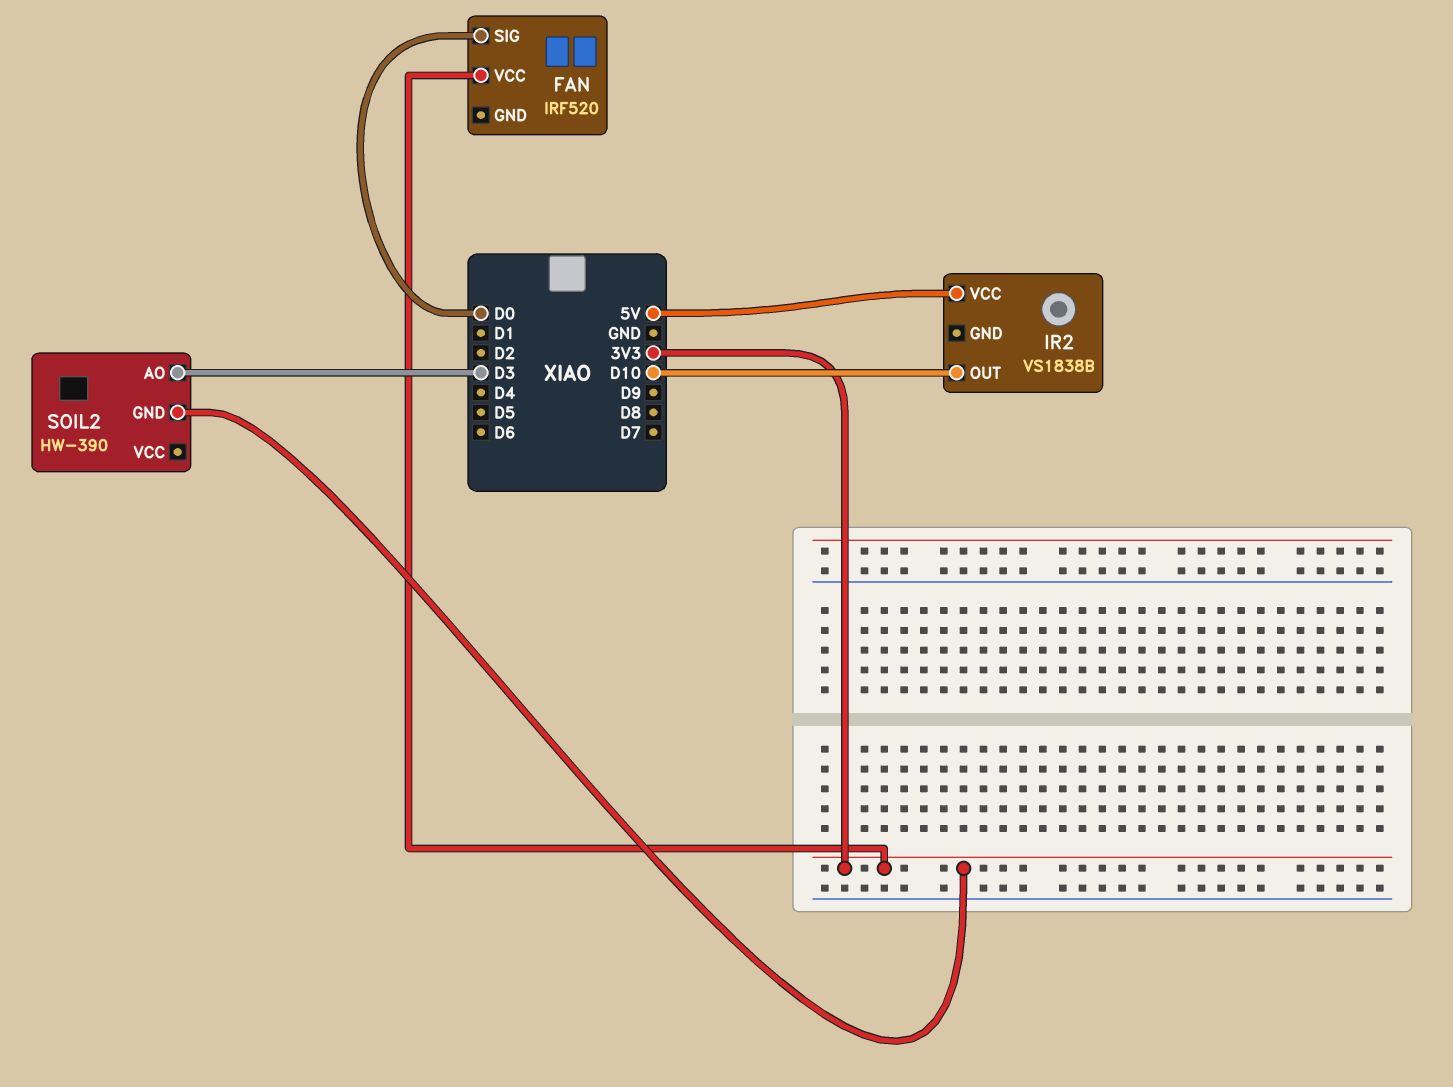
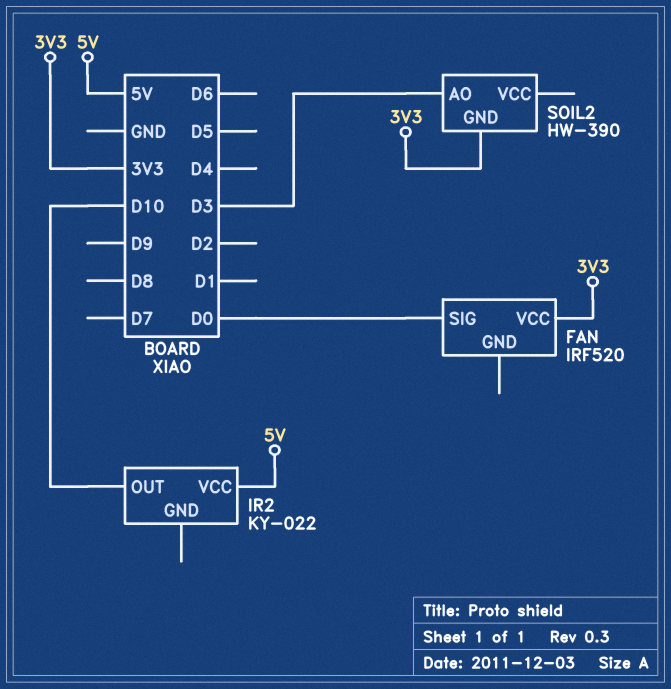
IR2: VS1838B -> KY-022

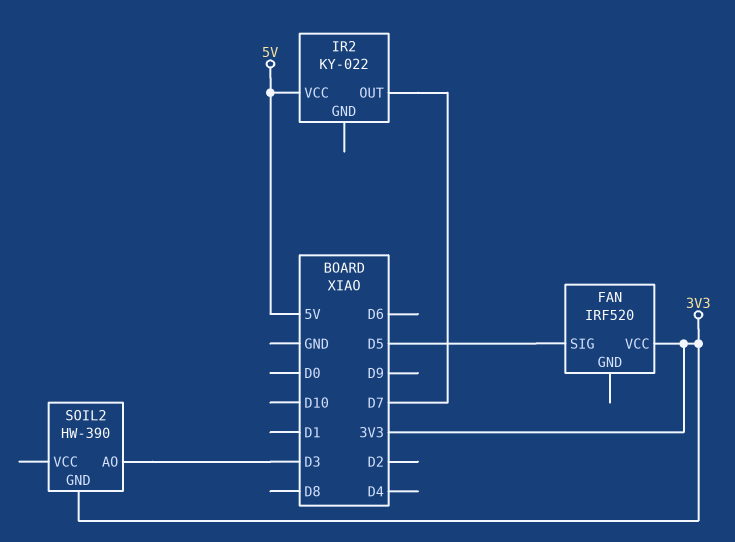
FAN pin SIG: D0 -> D5
IR2 pin OUT: D10 -> D7

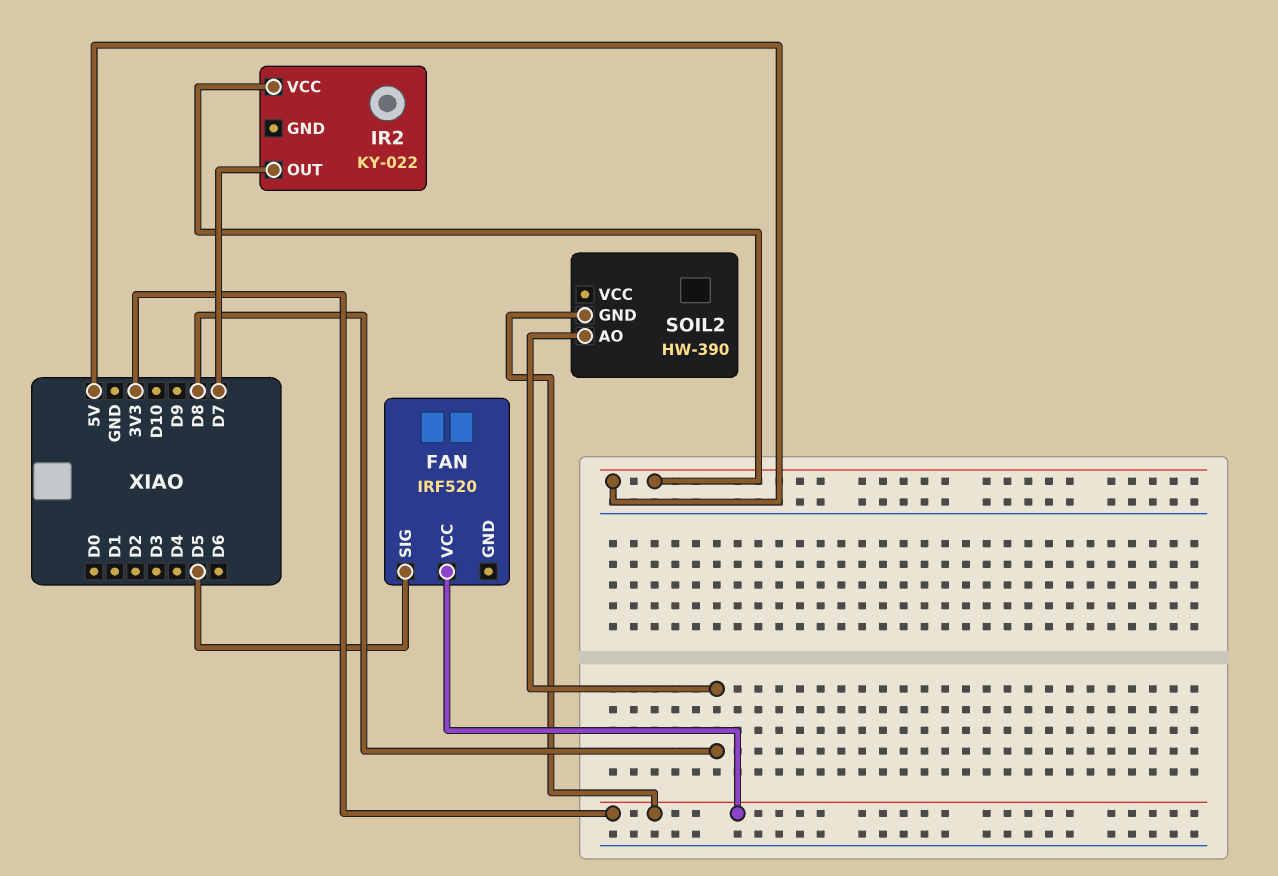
SOIL2 pin AO: D3 -> D8

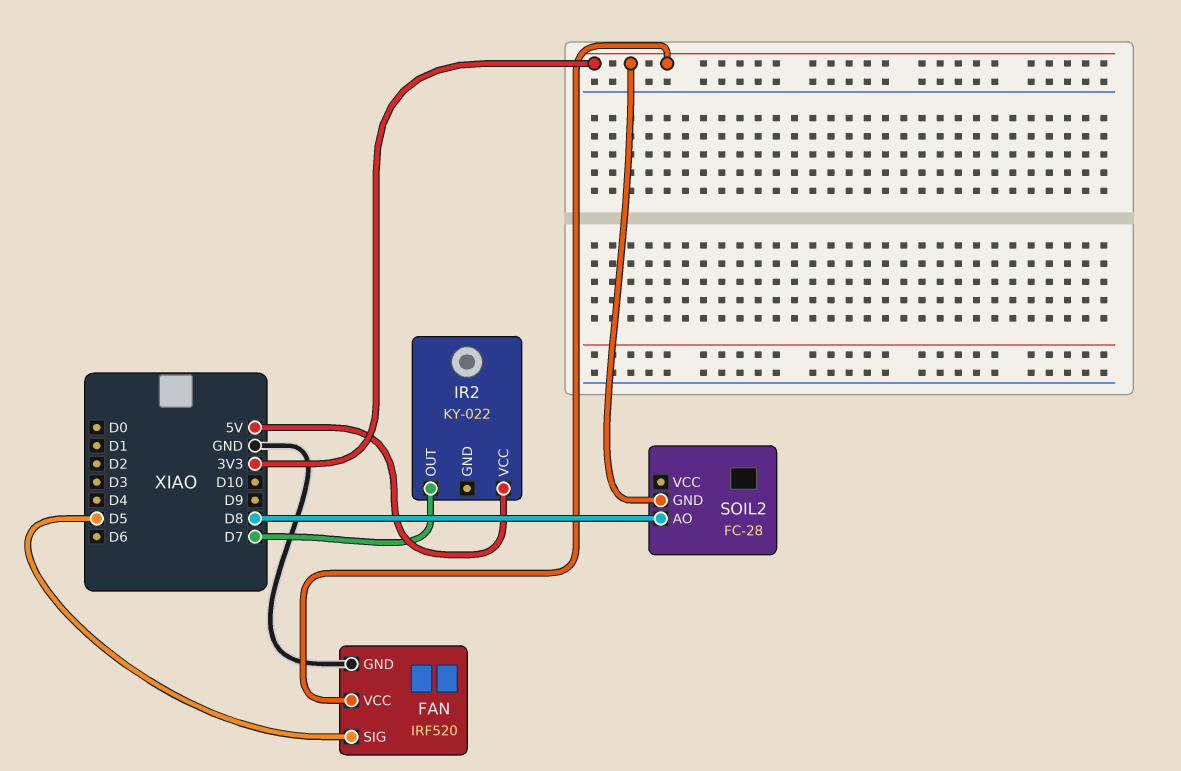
FAN pin GND: none -> GND
SOIL2: HW-390 -> FC-28

